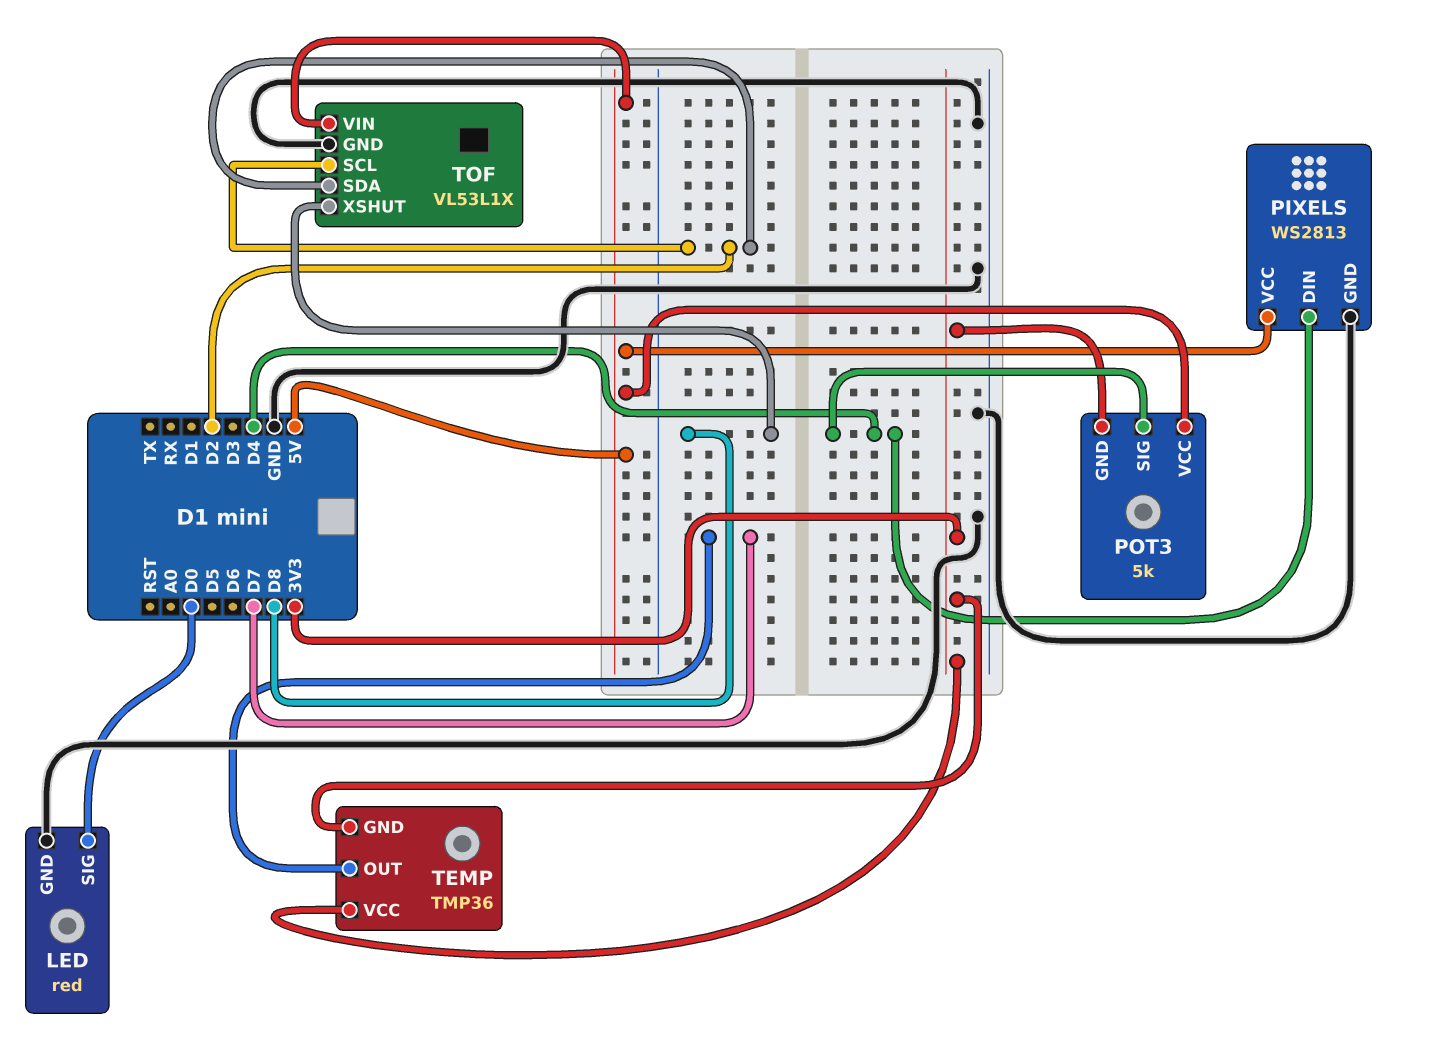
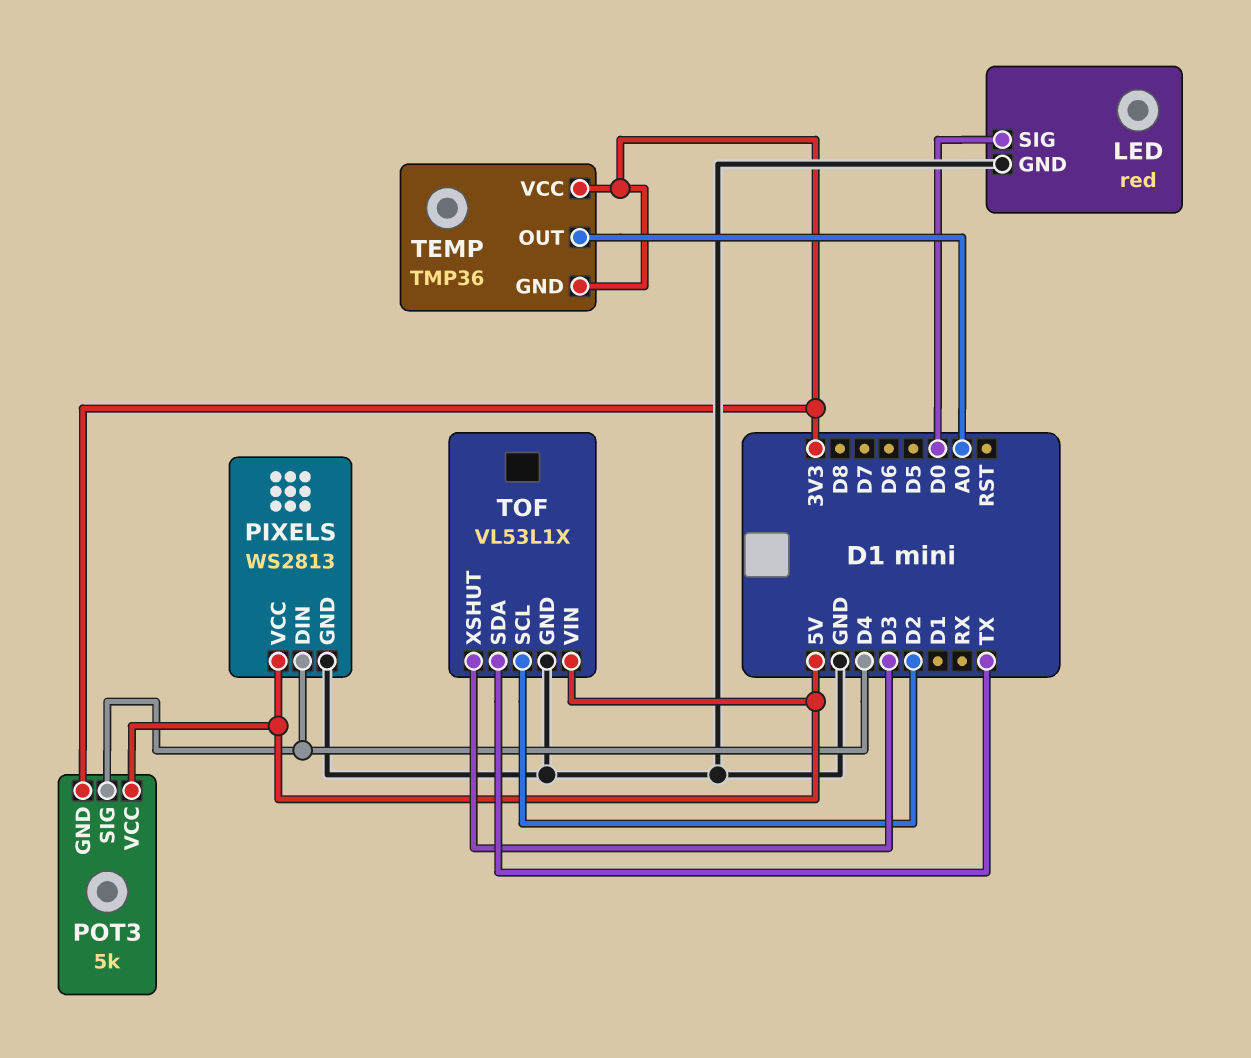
TEMP pin OUT: D7 -> A0
TOF pin SDA: D2 -> TX
TOF pin XSHUT: D8 -> D3

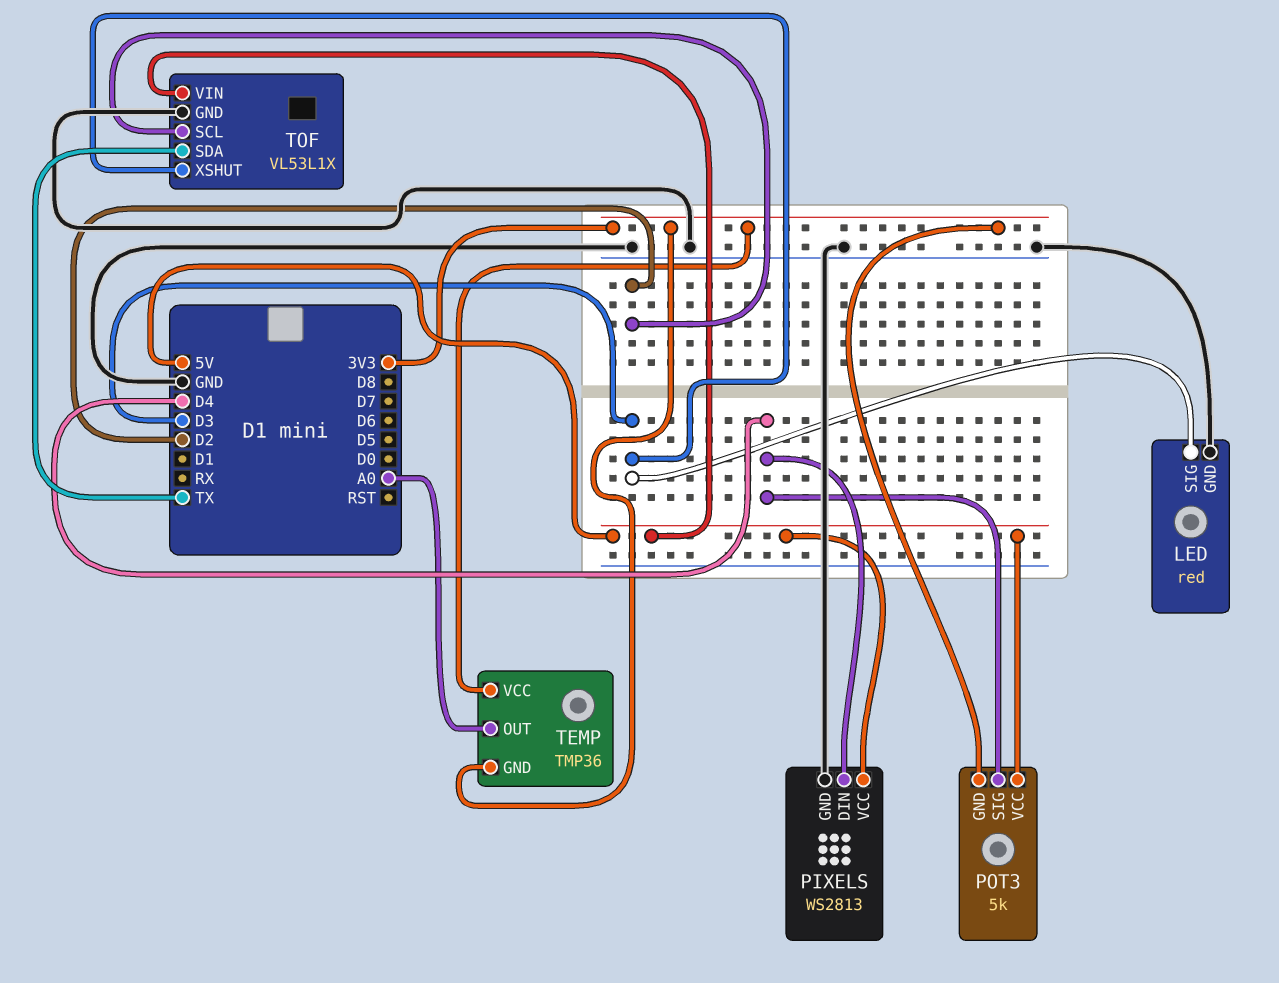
LED pin SIG: D0 -> D3

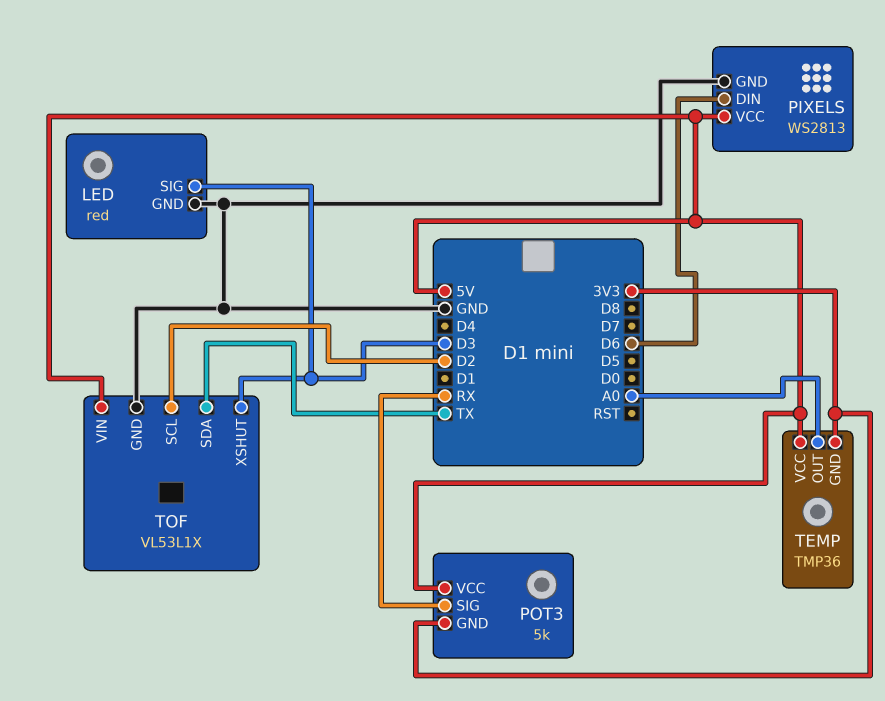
PIXELS pin DIN: D4 -> D6
POT3 pin SIG: D4 -> RX
TEMP pin VCC: 3V3 -> 5V

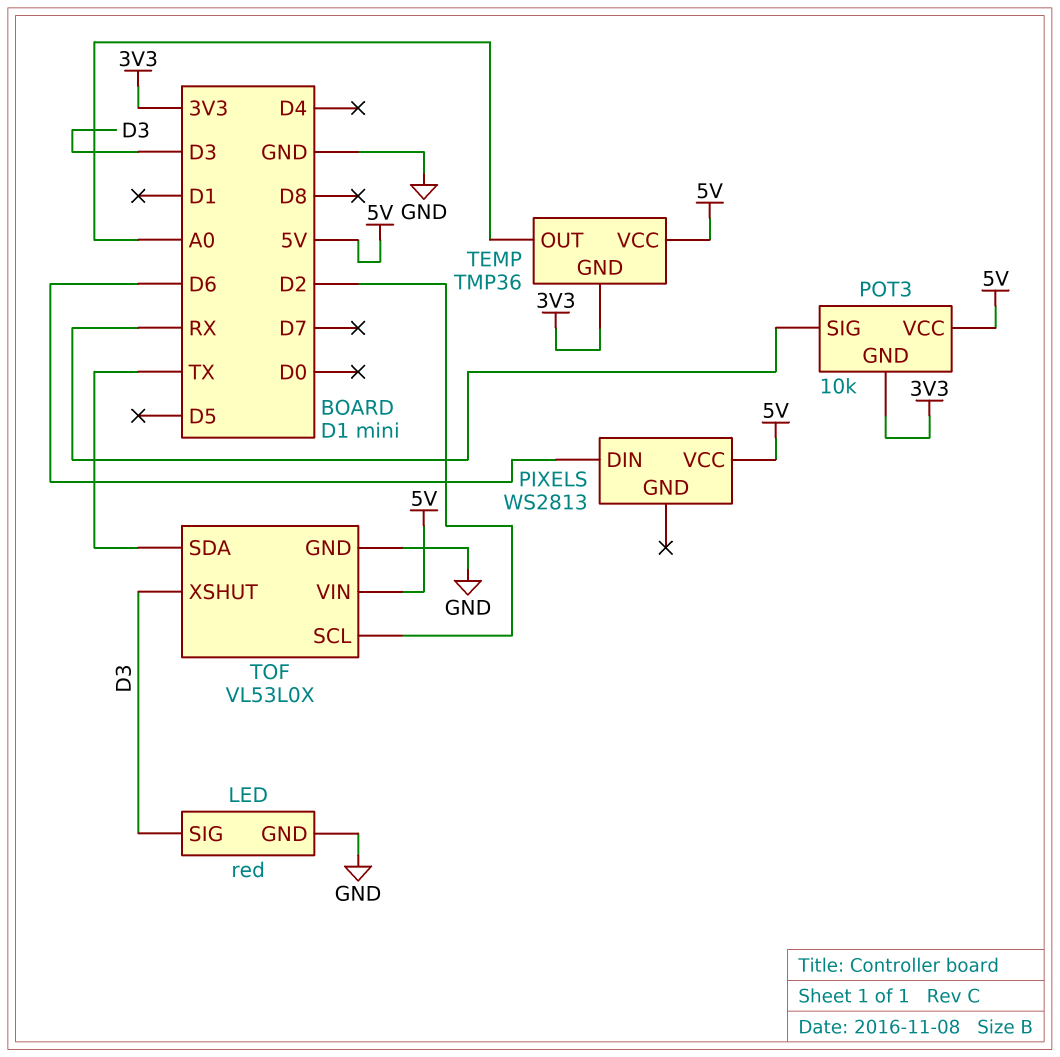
PIXELS pin GND: GND -> none
POT3: 5k -> 10k
TOF: VL53L1X -> VL53L0X

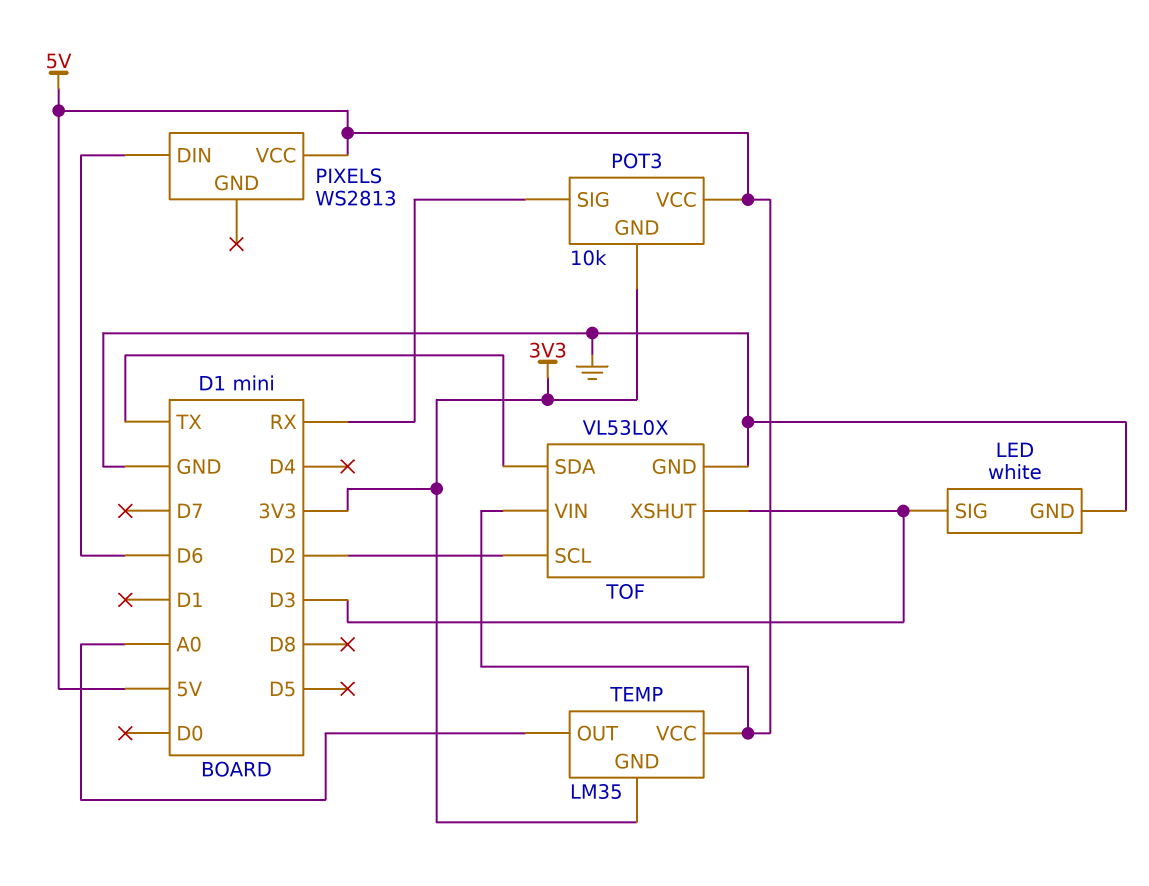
LED: red -> white
TEMP: TMP36 -> LM35

